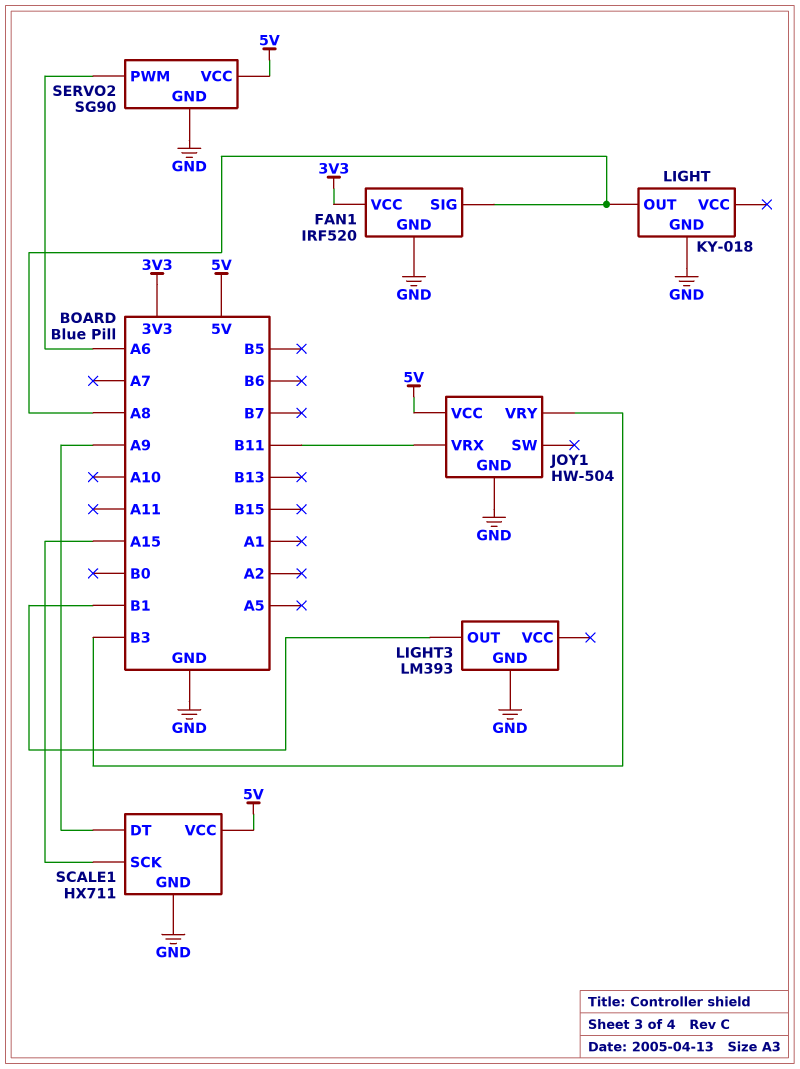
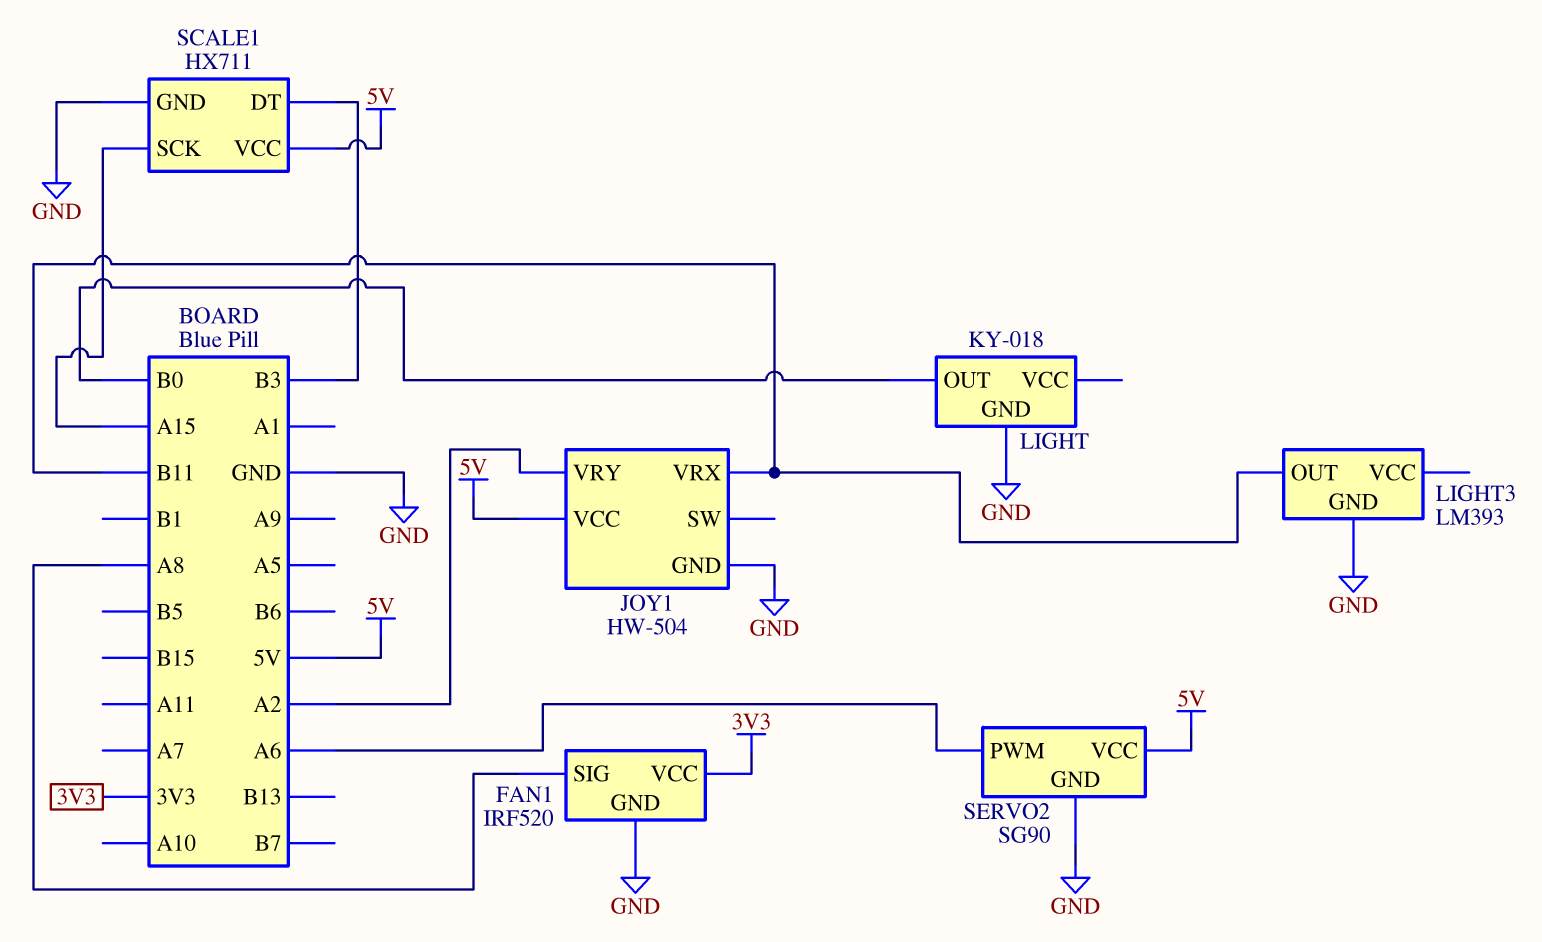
JOY1 pin VRY: B3 -> A2
LIGHT pin OUT: A8 -> B0
LIGHT3 pin OUT: B1 -> B11
SCALE1 pin DT: A9 -> B3

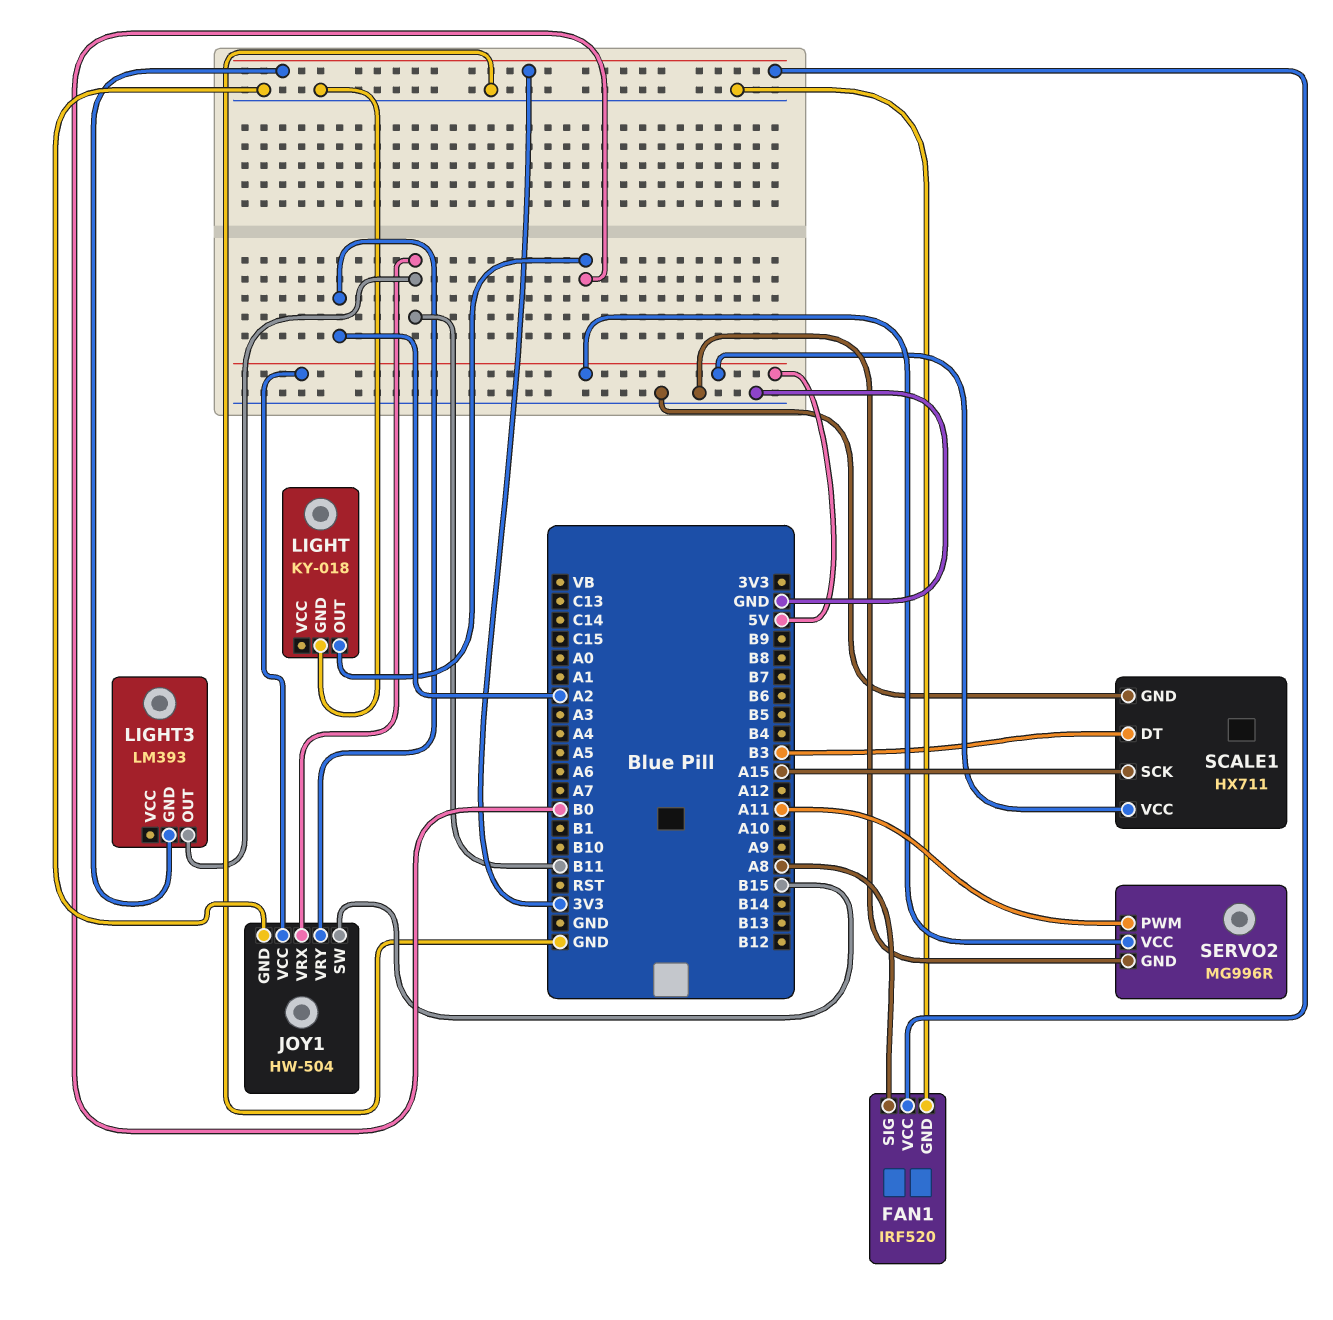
JOY1 pin SW: none -> B15
LIGHT3 pin GND: GND -> 3V3
SERVO2: SG90 -> MG996R
SERVO2 pin PWM: A6 -> A11

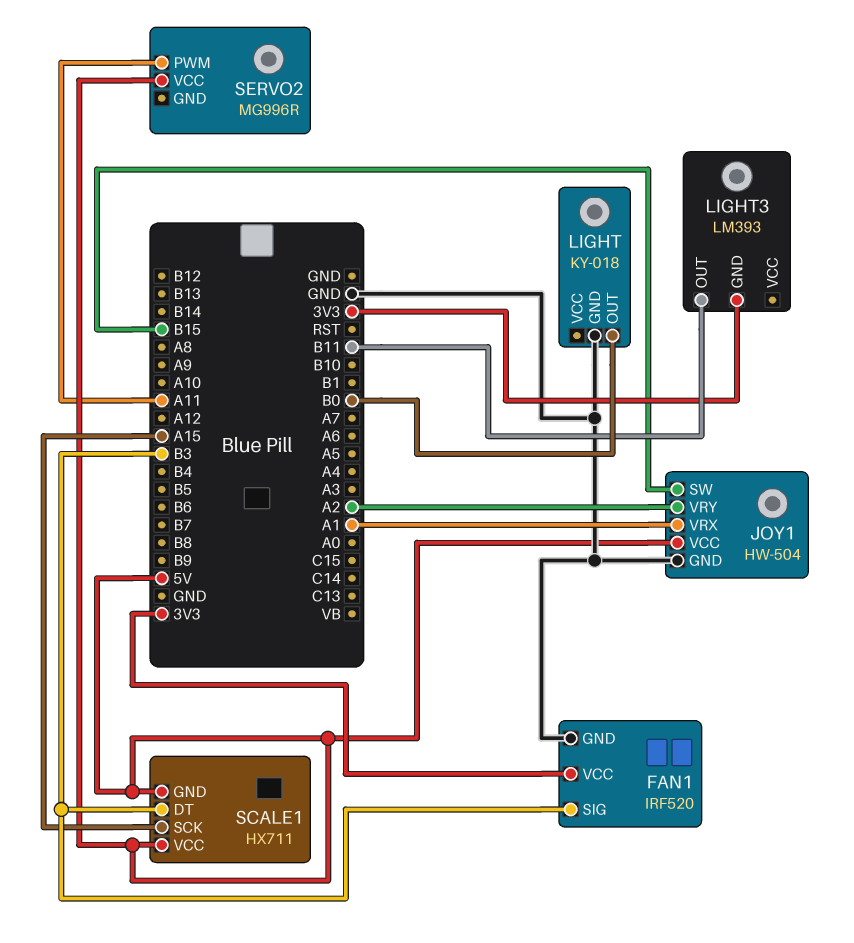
FAN1 pin SIG: A8 -> B3
JOY1 pin VRX: B11 -> A1
SCALE1 pin GND: GND -> 5V
SERVO2 pin GND: GND -> none

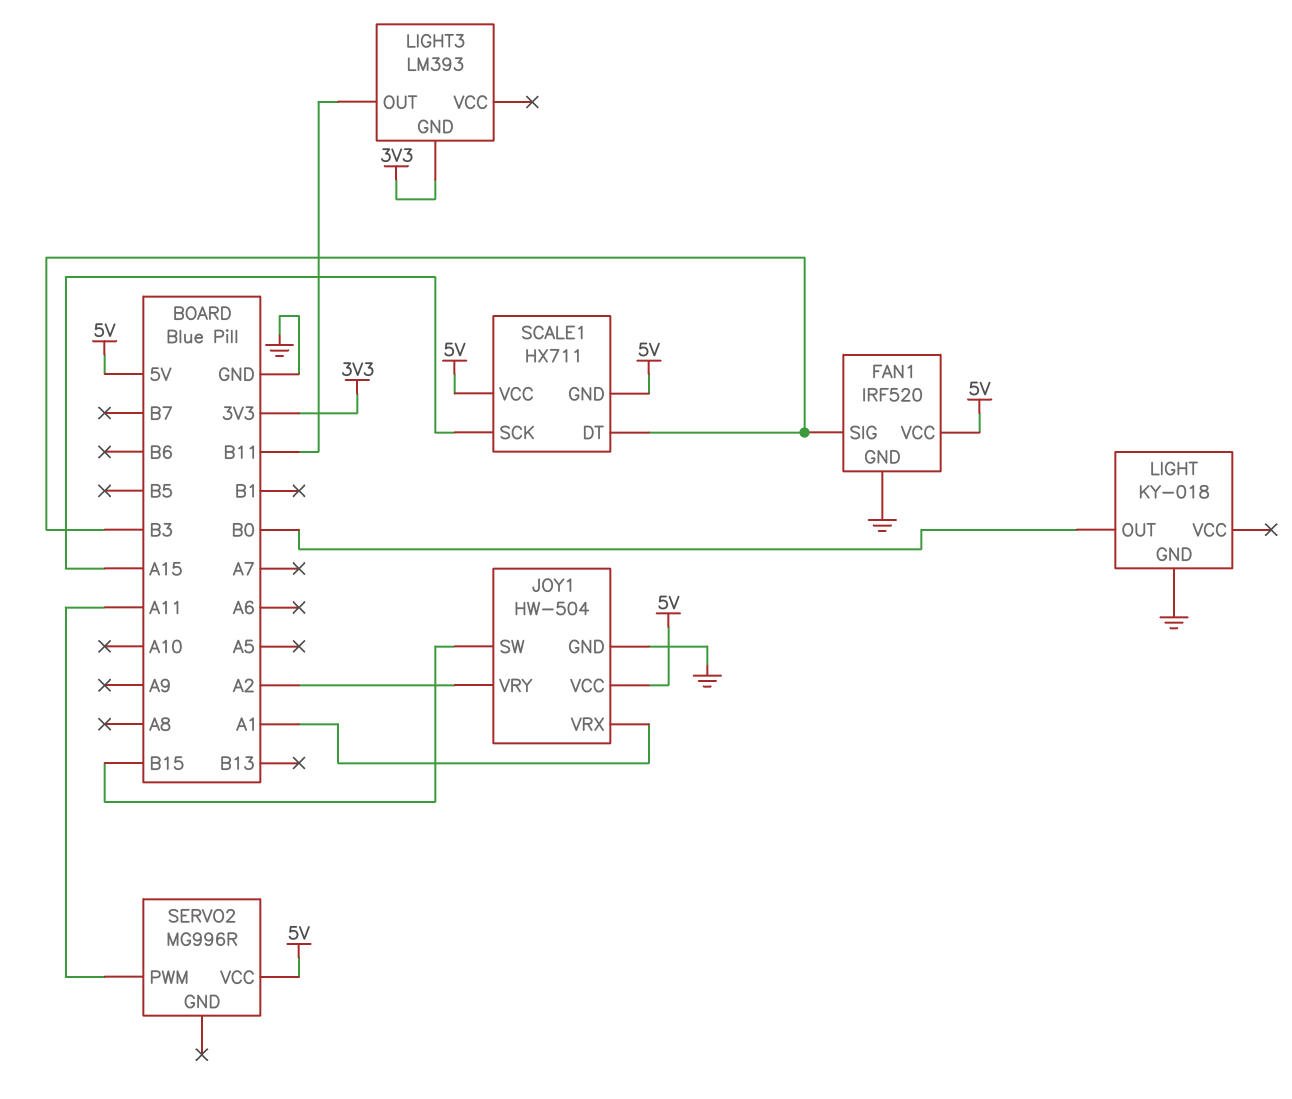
FAN1 pin VCC: 3V3 -> 5V

